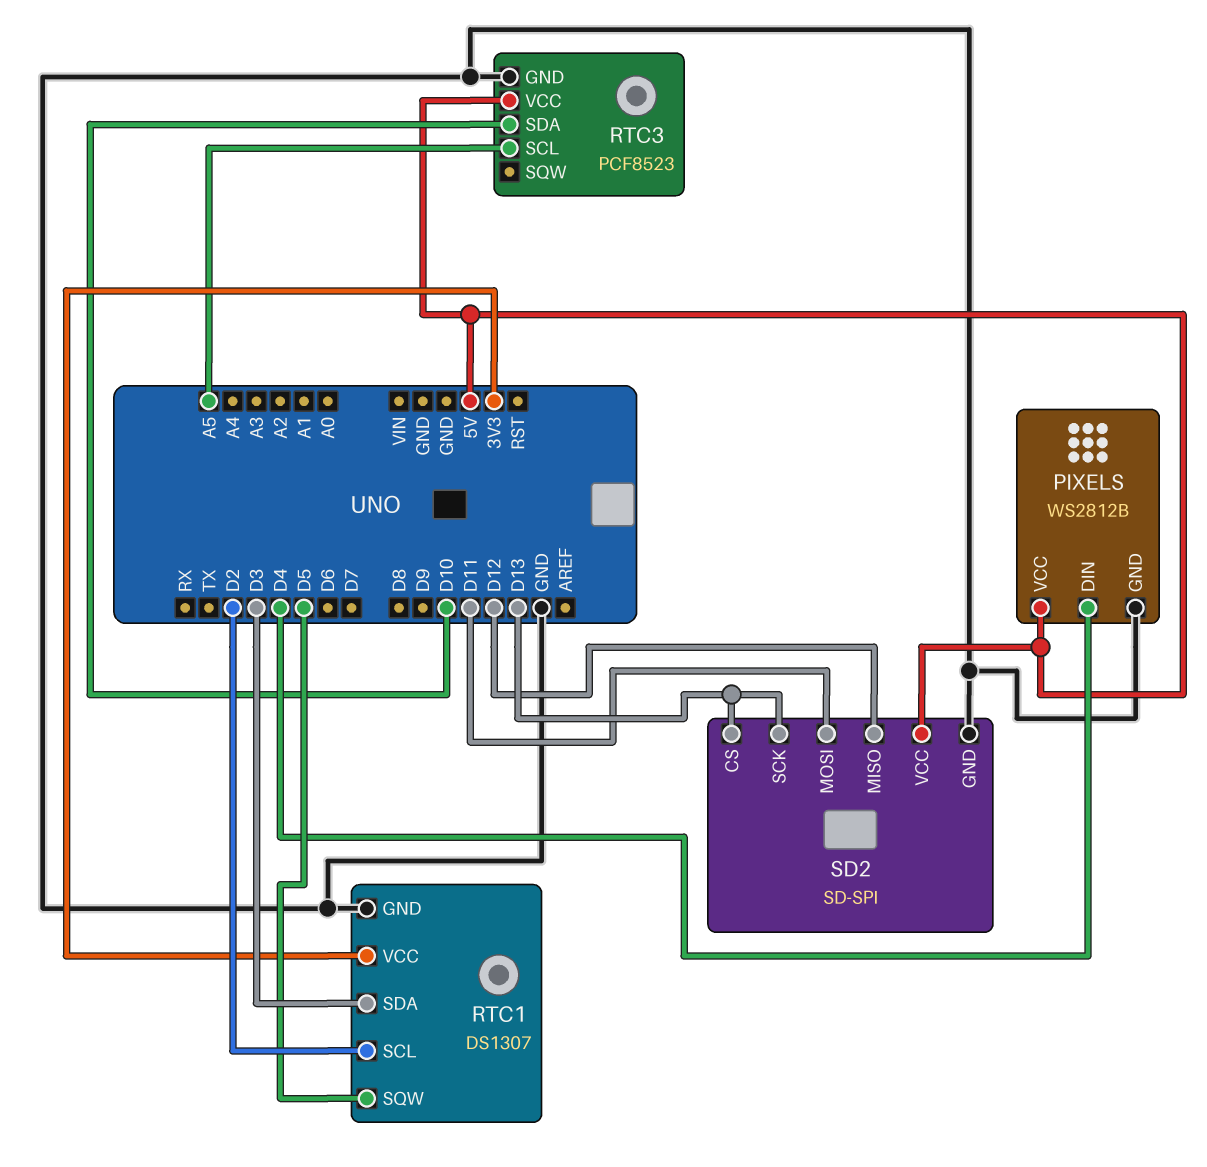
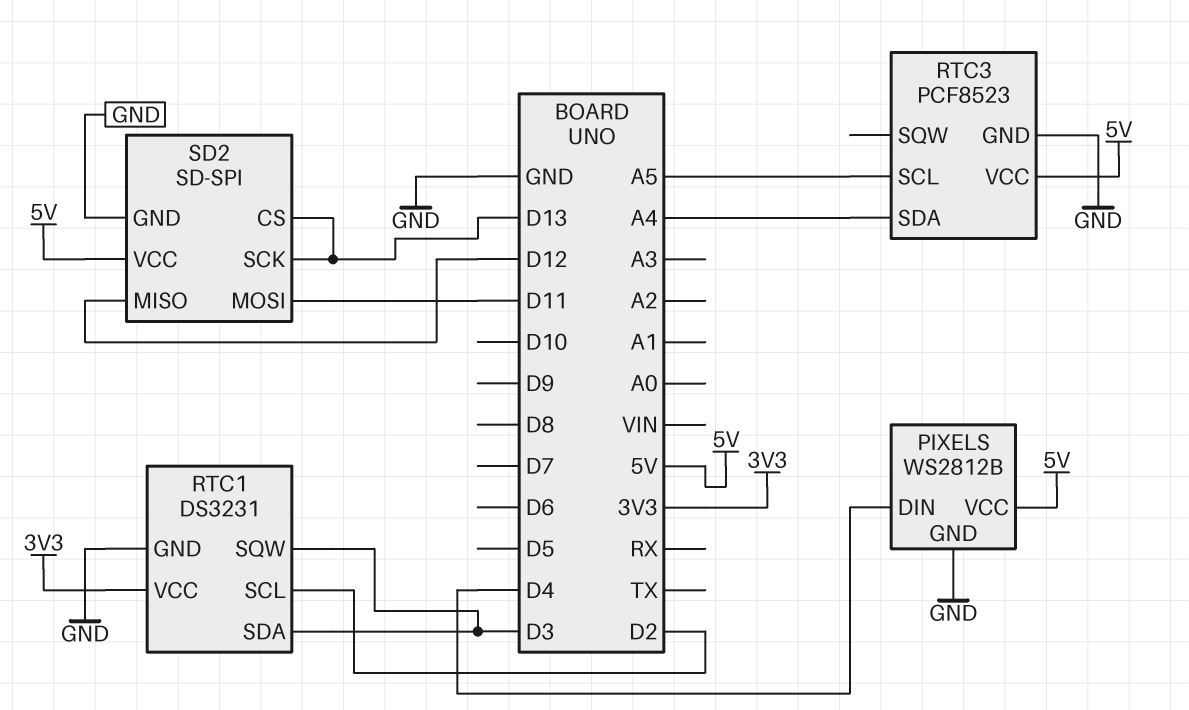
RTC1: DS1307 -> DS3231
RTC1 pin SQW: D5 -> D3
RTC3 pin SDA: D10 -> A4

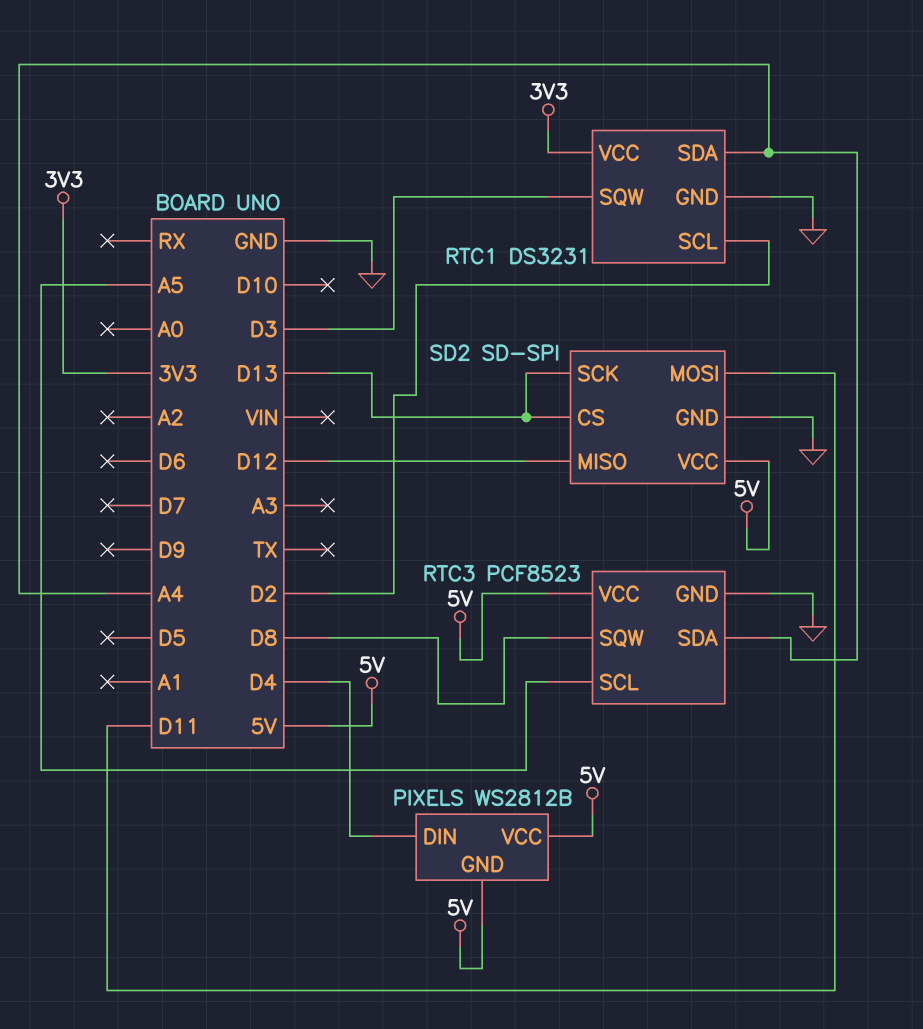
PIXELS pin GND: GND -> 5V
RTC1 pin SDA: D3 -> A4
RTC3 pin SQW: none -> D8

